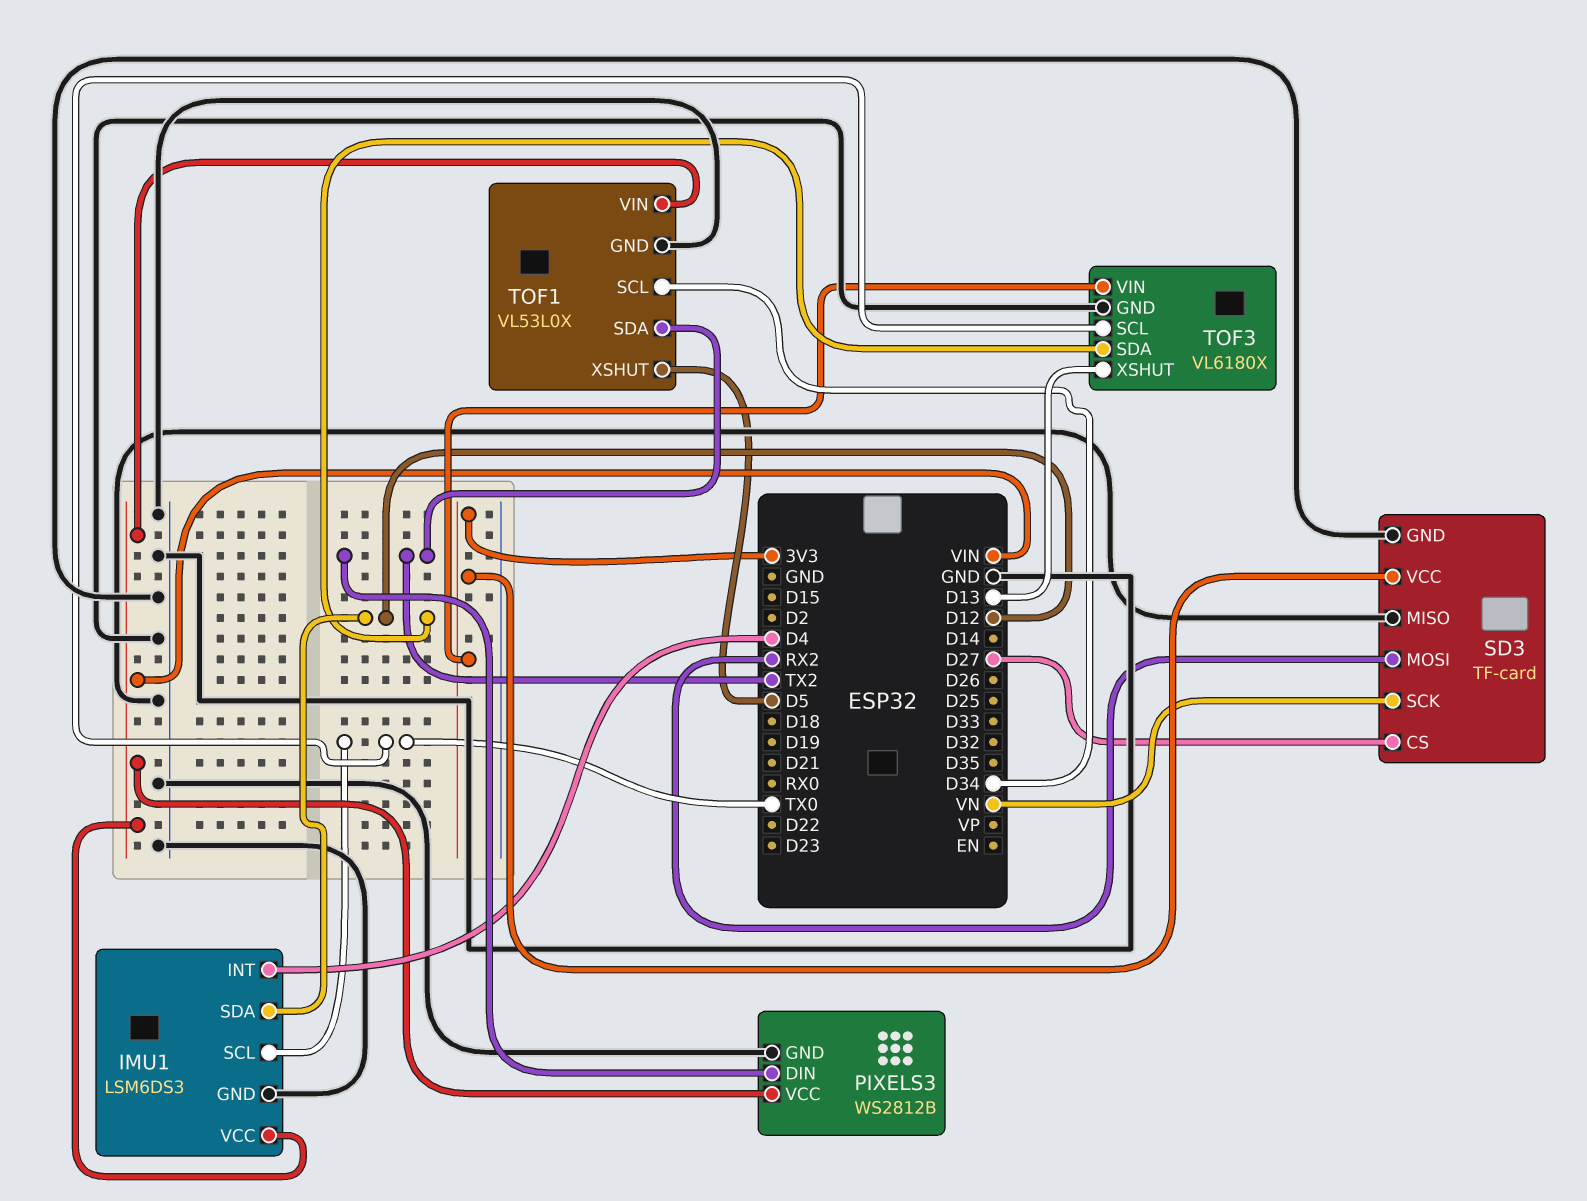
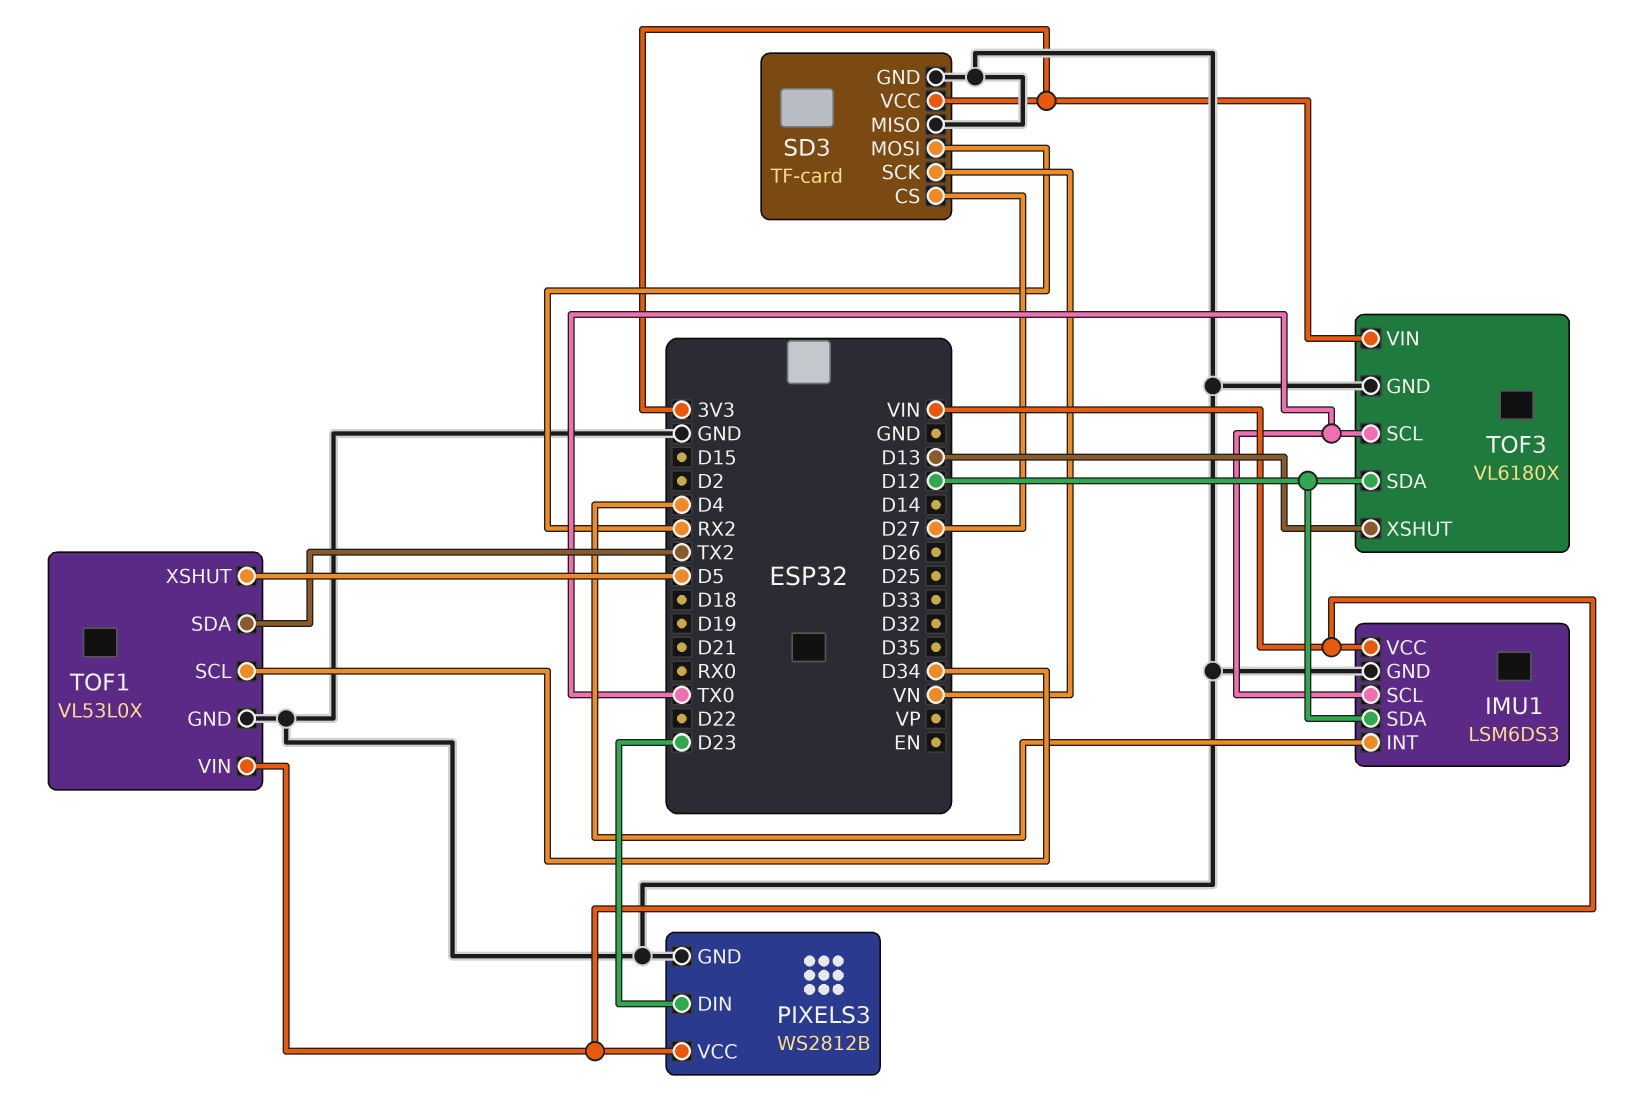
PIXELS3 pin DIN: TX2 -> D23

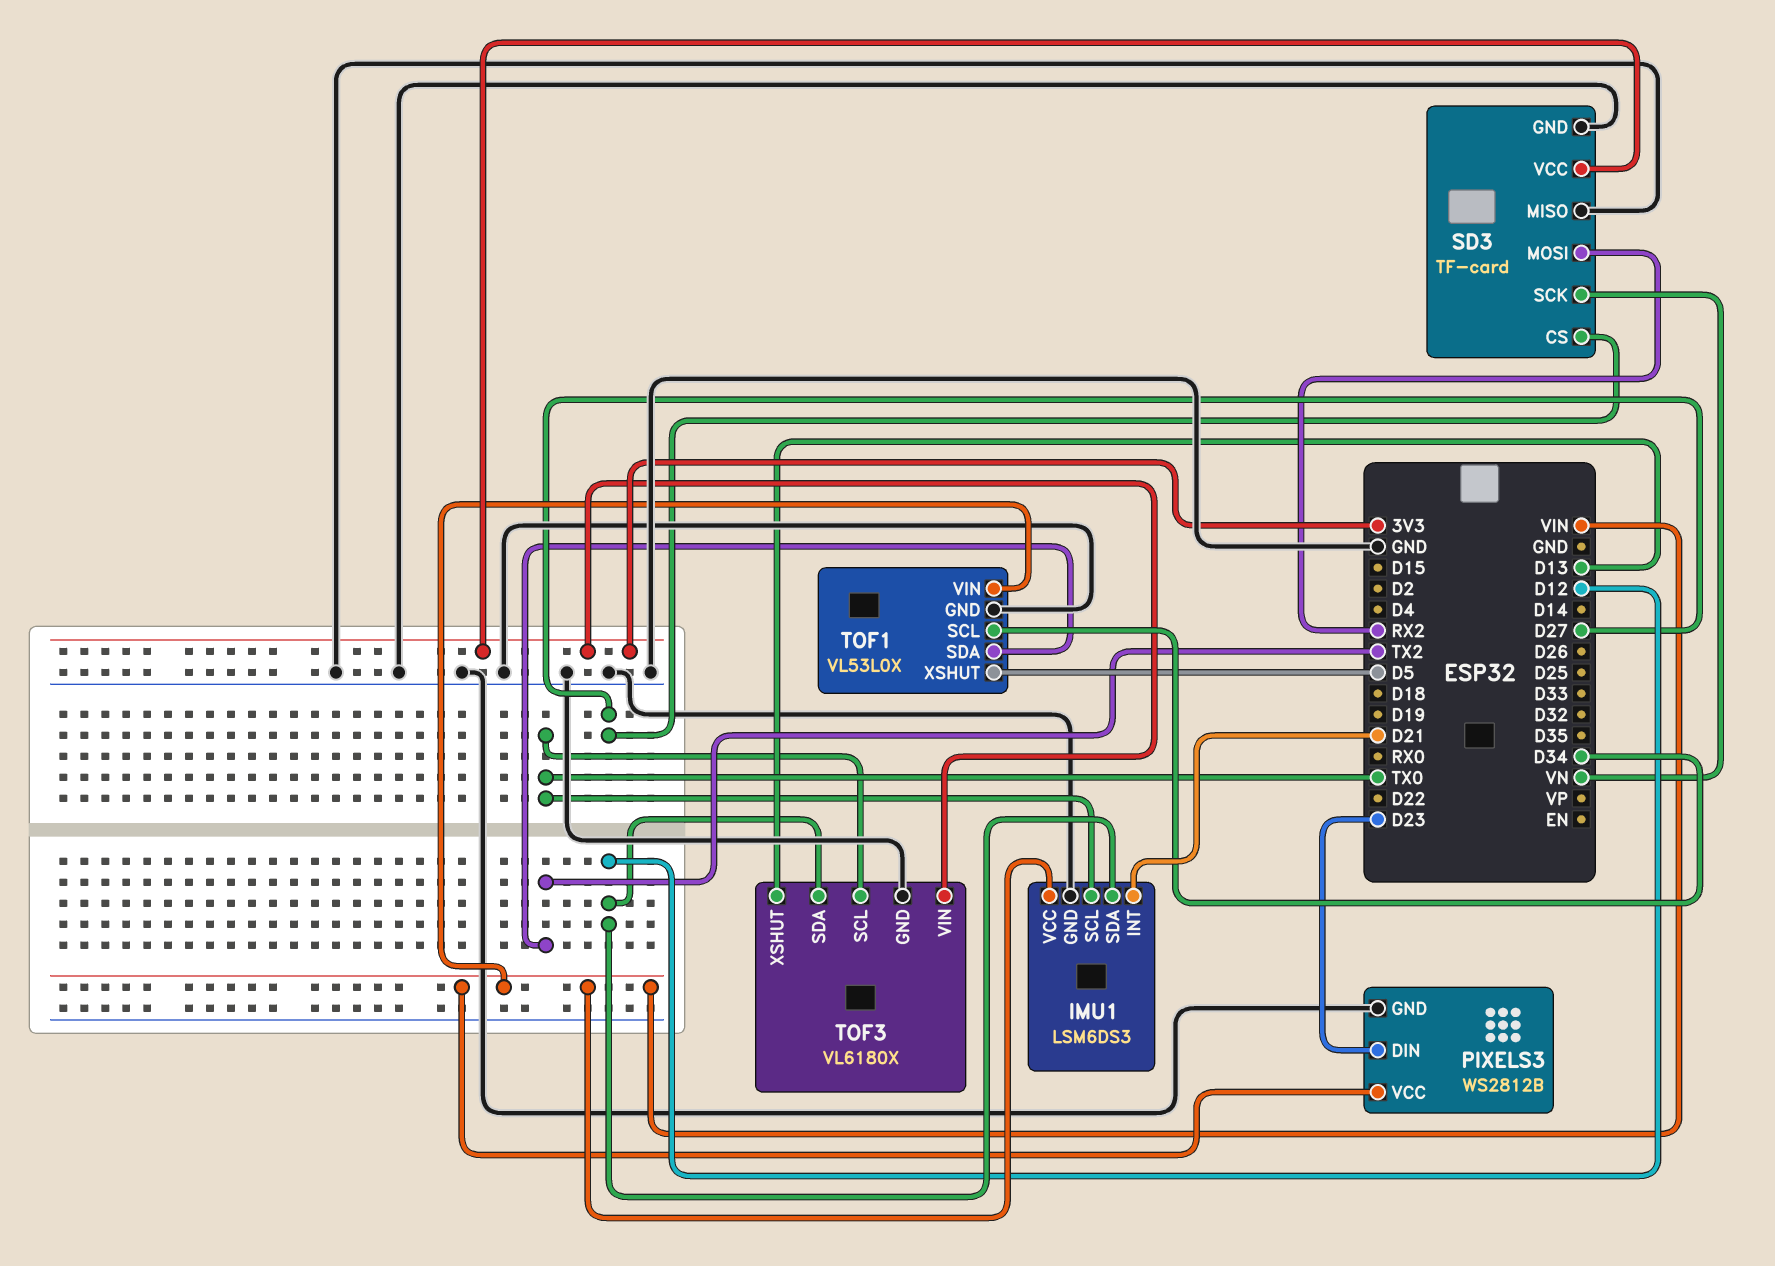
IMU1 pin INT: D4 -> D21

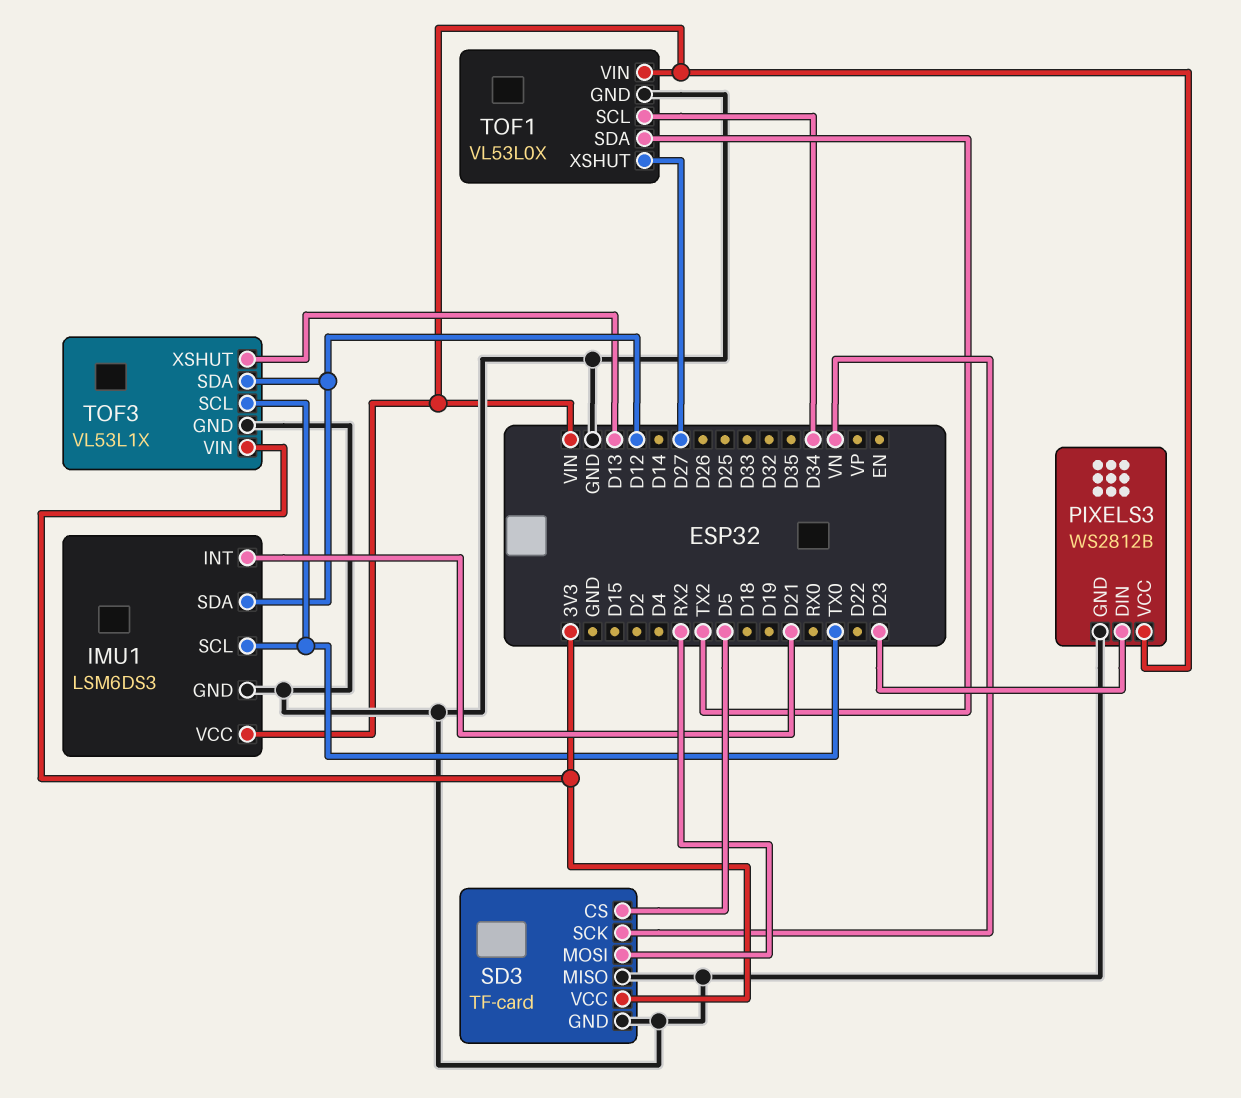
SD3 pin CS: D27 -> D5
TOF1 pin XSHUT: D5 -> D27
TOF3: VL6180X -> VL53L1X

